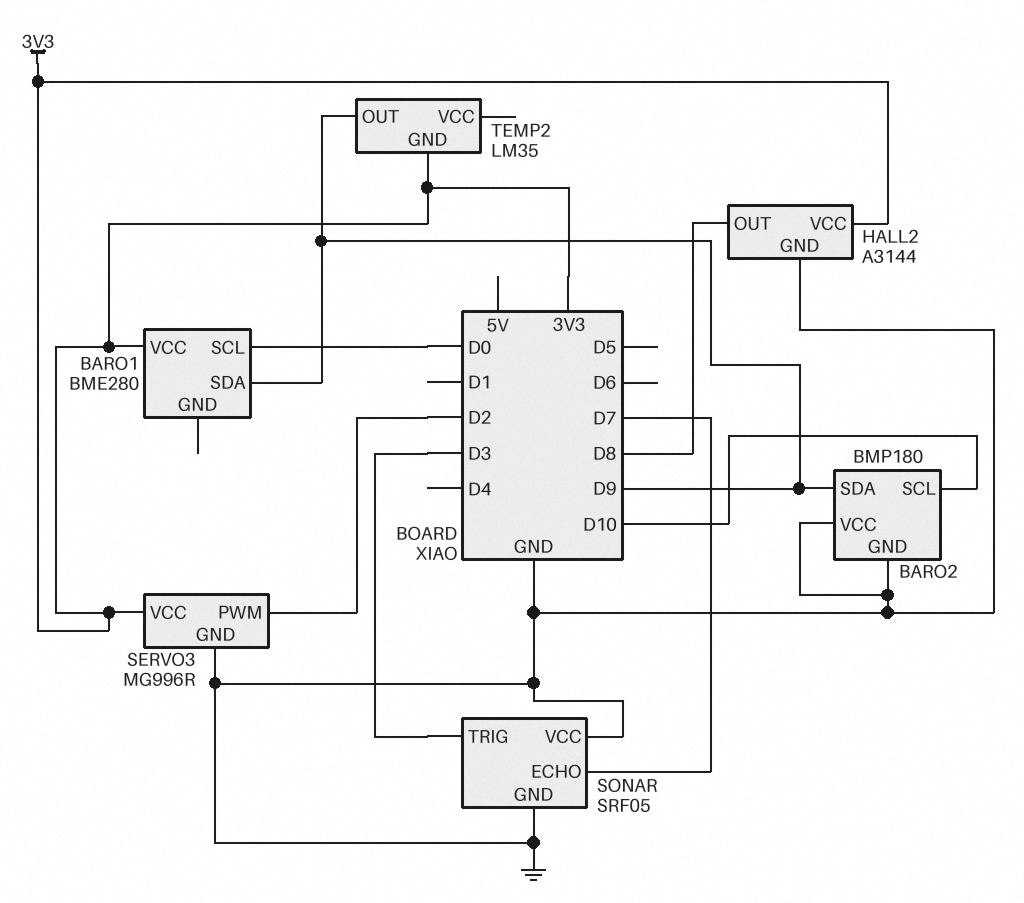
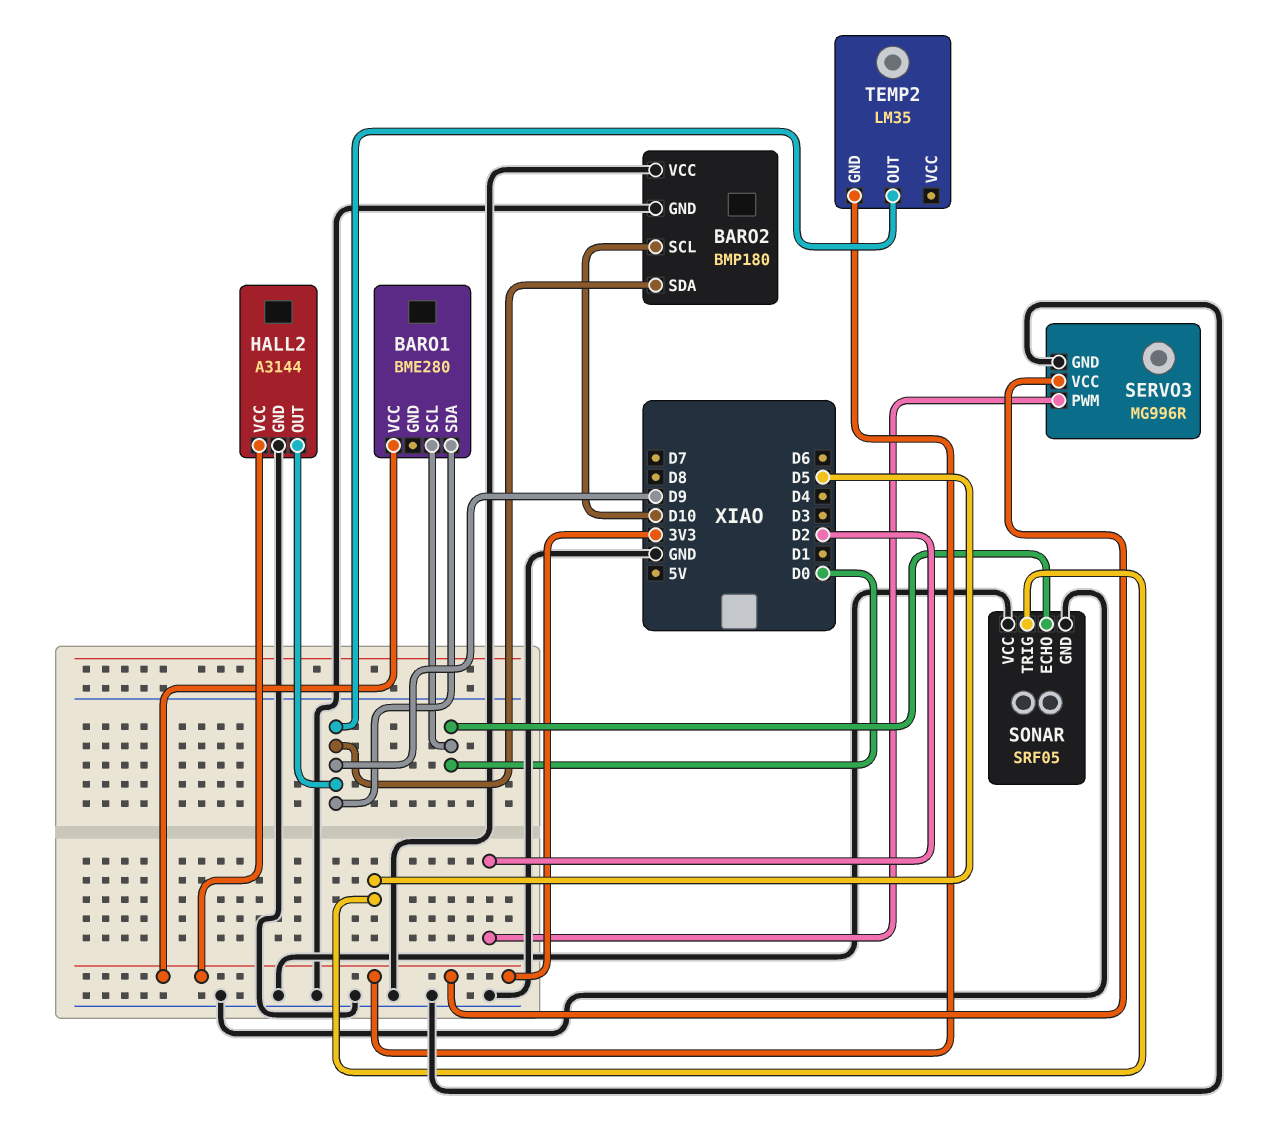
HALL2 pin OUT: D8 -> D9
SONAR pin ECHO: D7 -> D0
SONAR pin TRIG: D3 -> D5

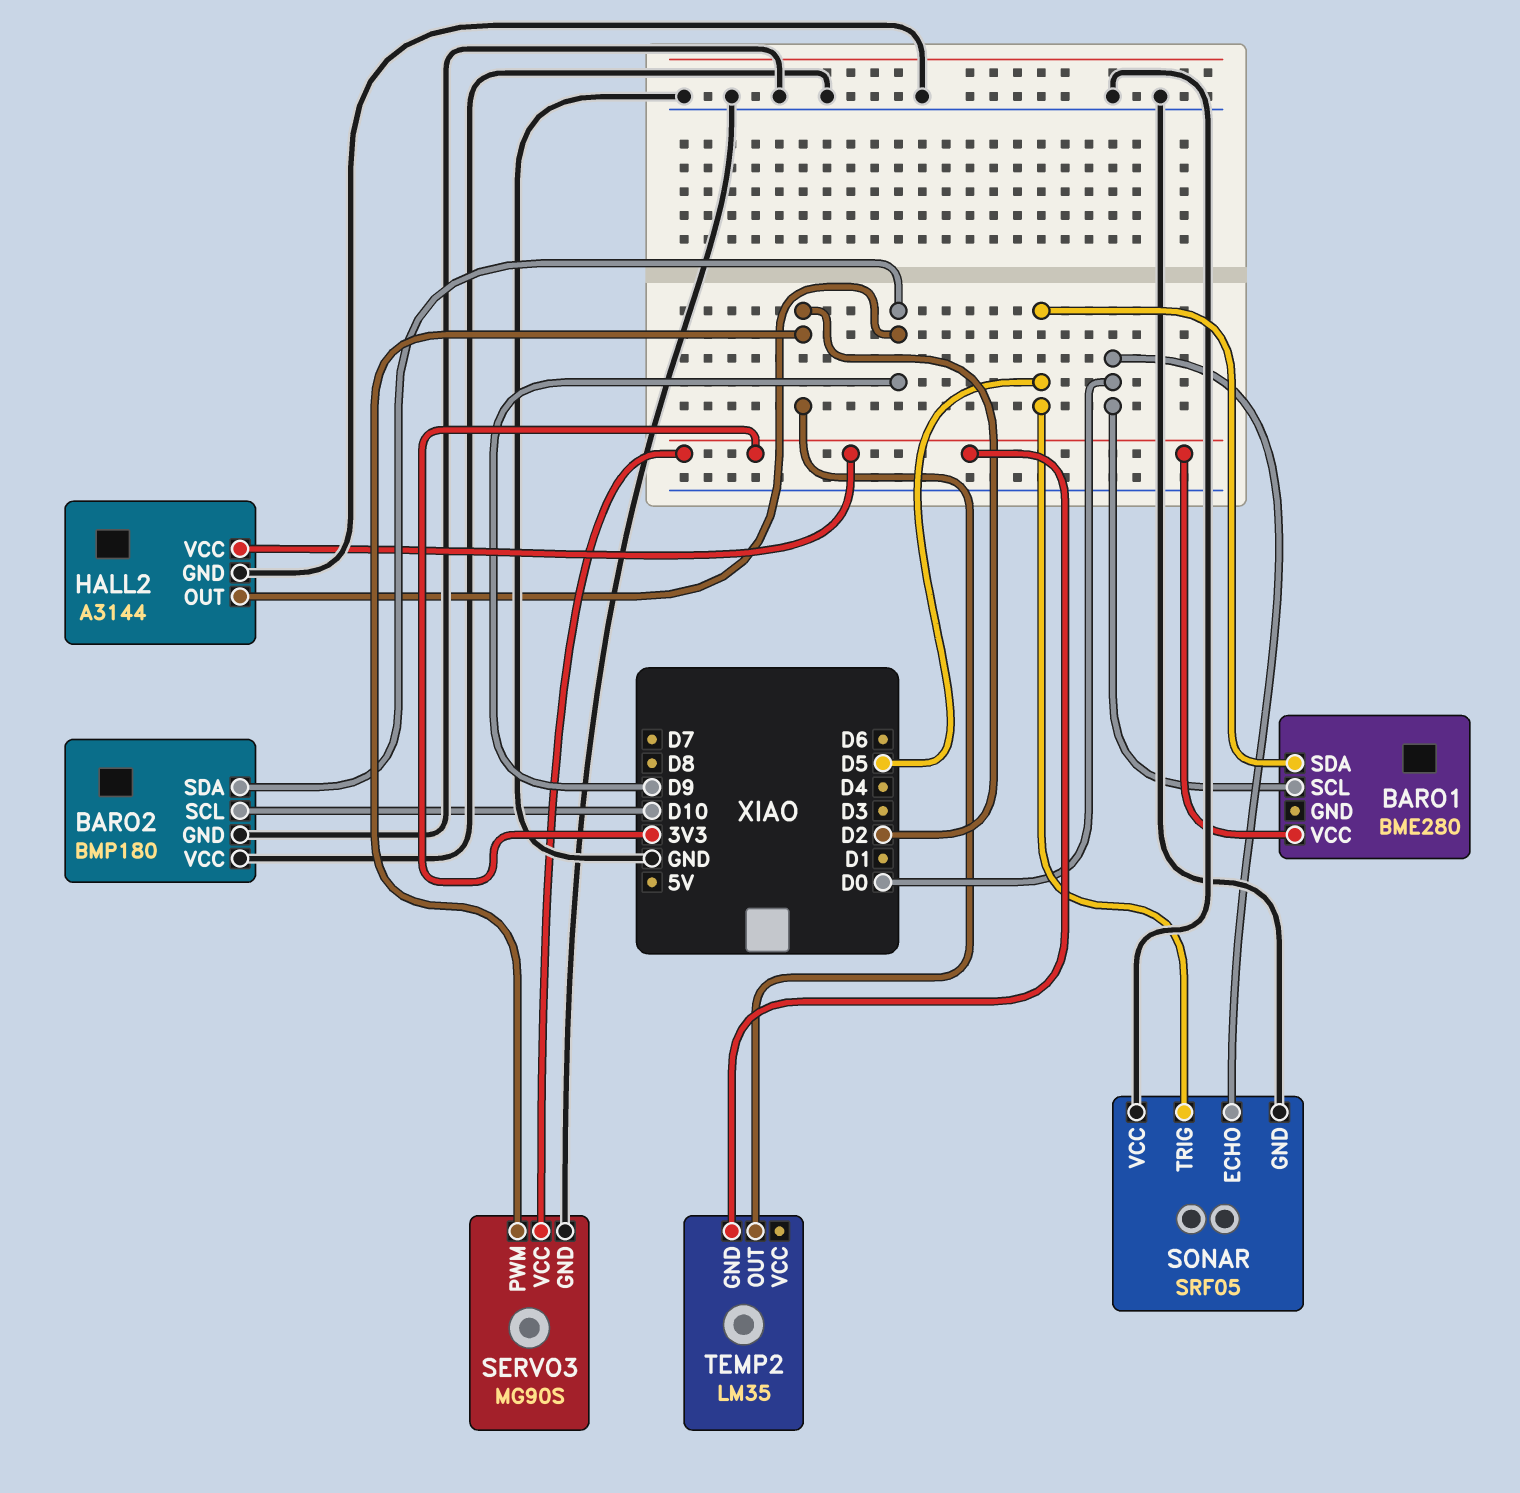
BARO1 pin SDA: D9 -> D5
SERVO3: MG996R -> MG90S
TEMP2 pin OUT: D9 -> D2

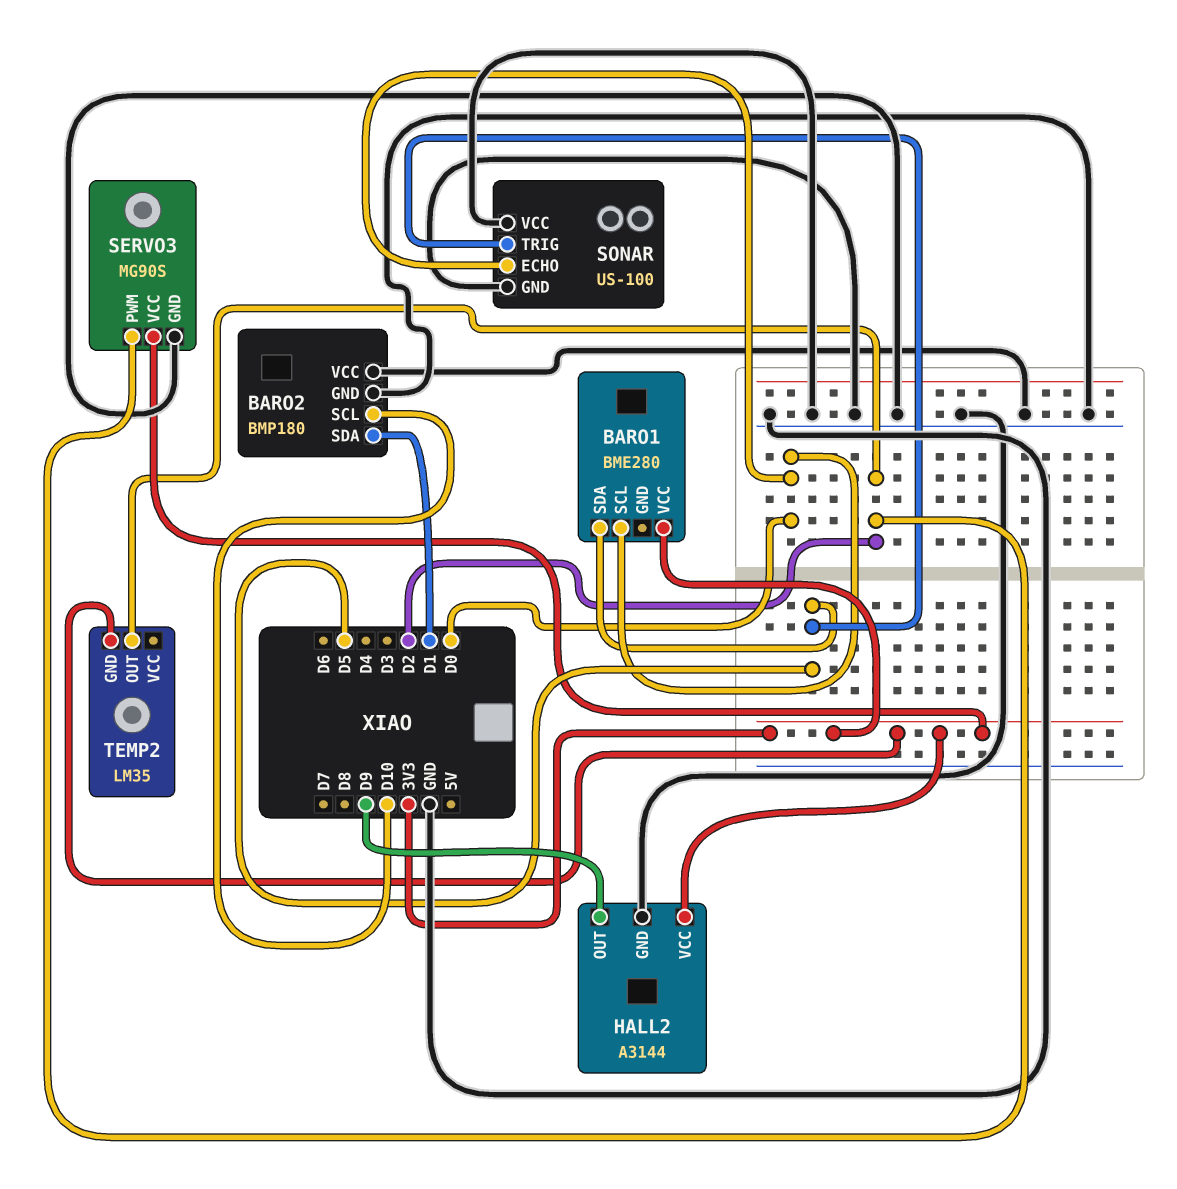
BARO2 pin SDA: D9 -> D1
SONAR: SRF05 -> US-100

